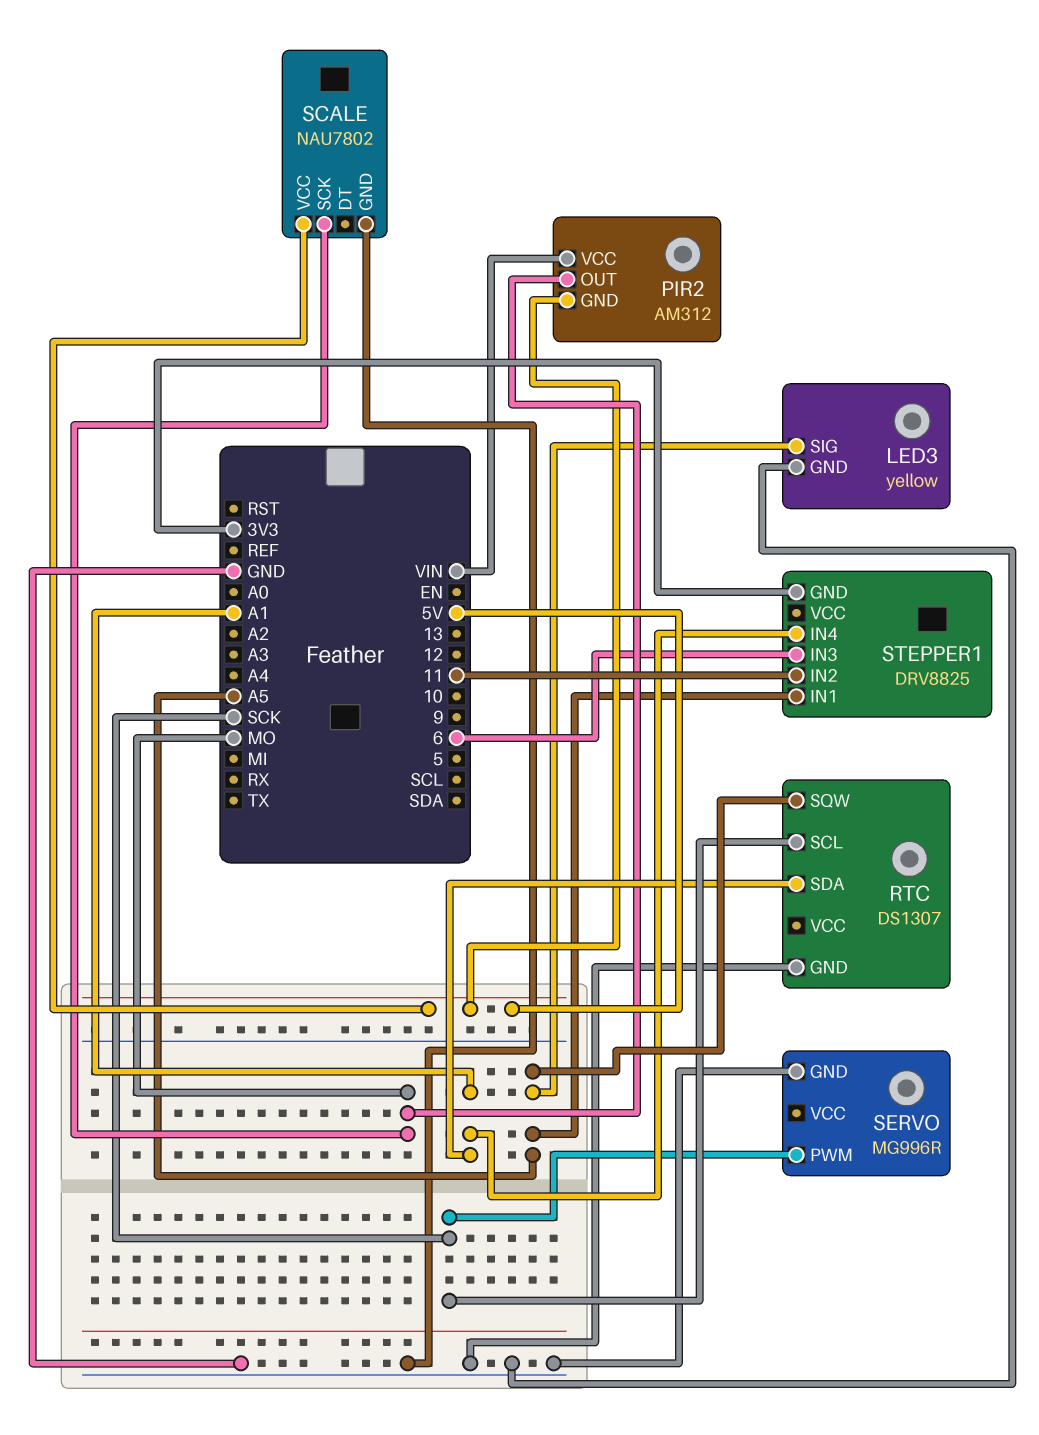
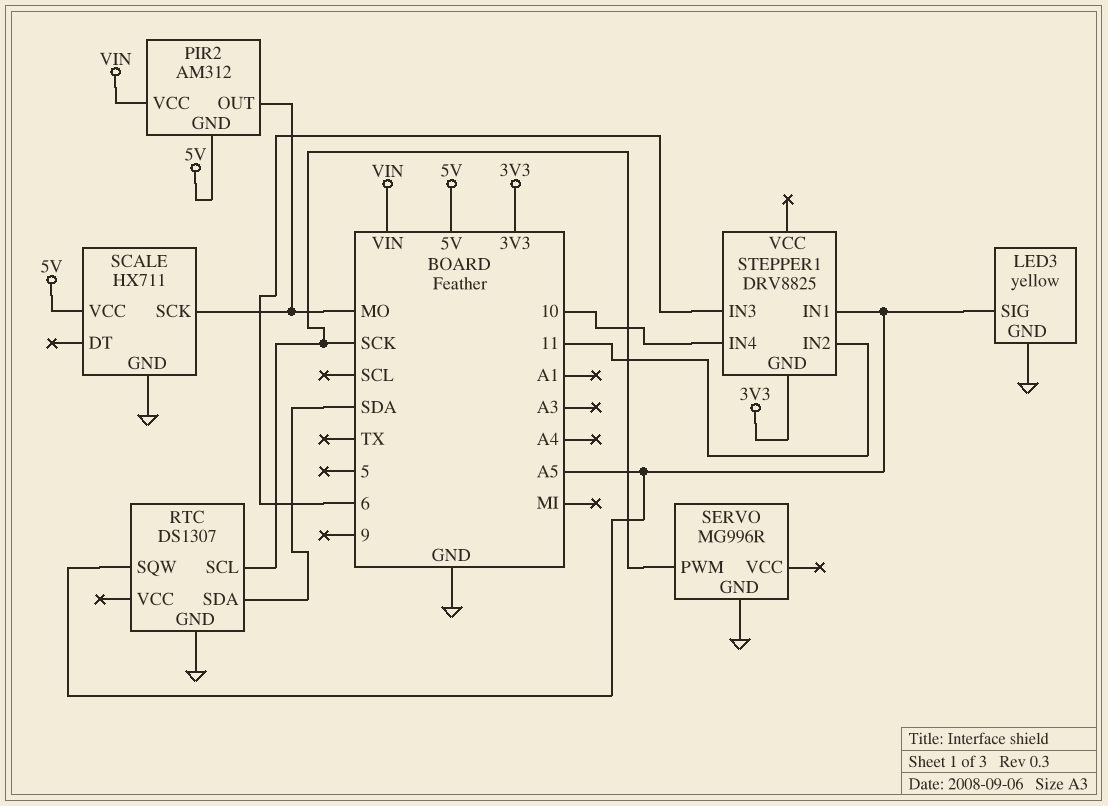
RTC pin SDA: A1 -> SDA
SCALE: NAU7802 -> HX711
STEPPER1 pin IN4: A1 -> 10

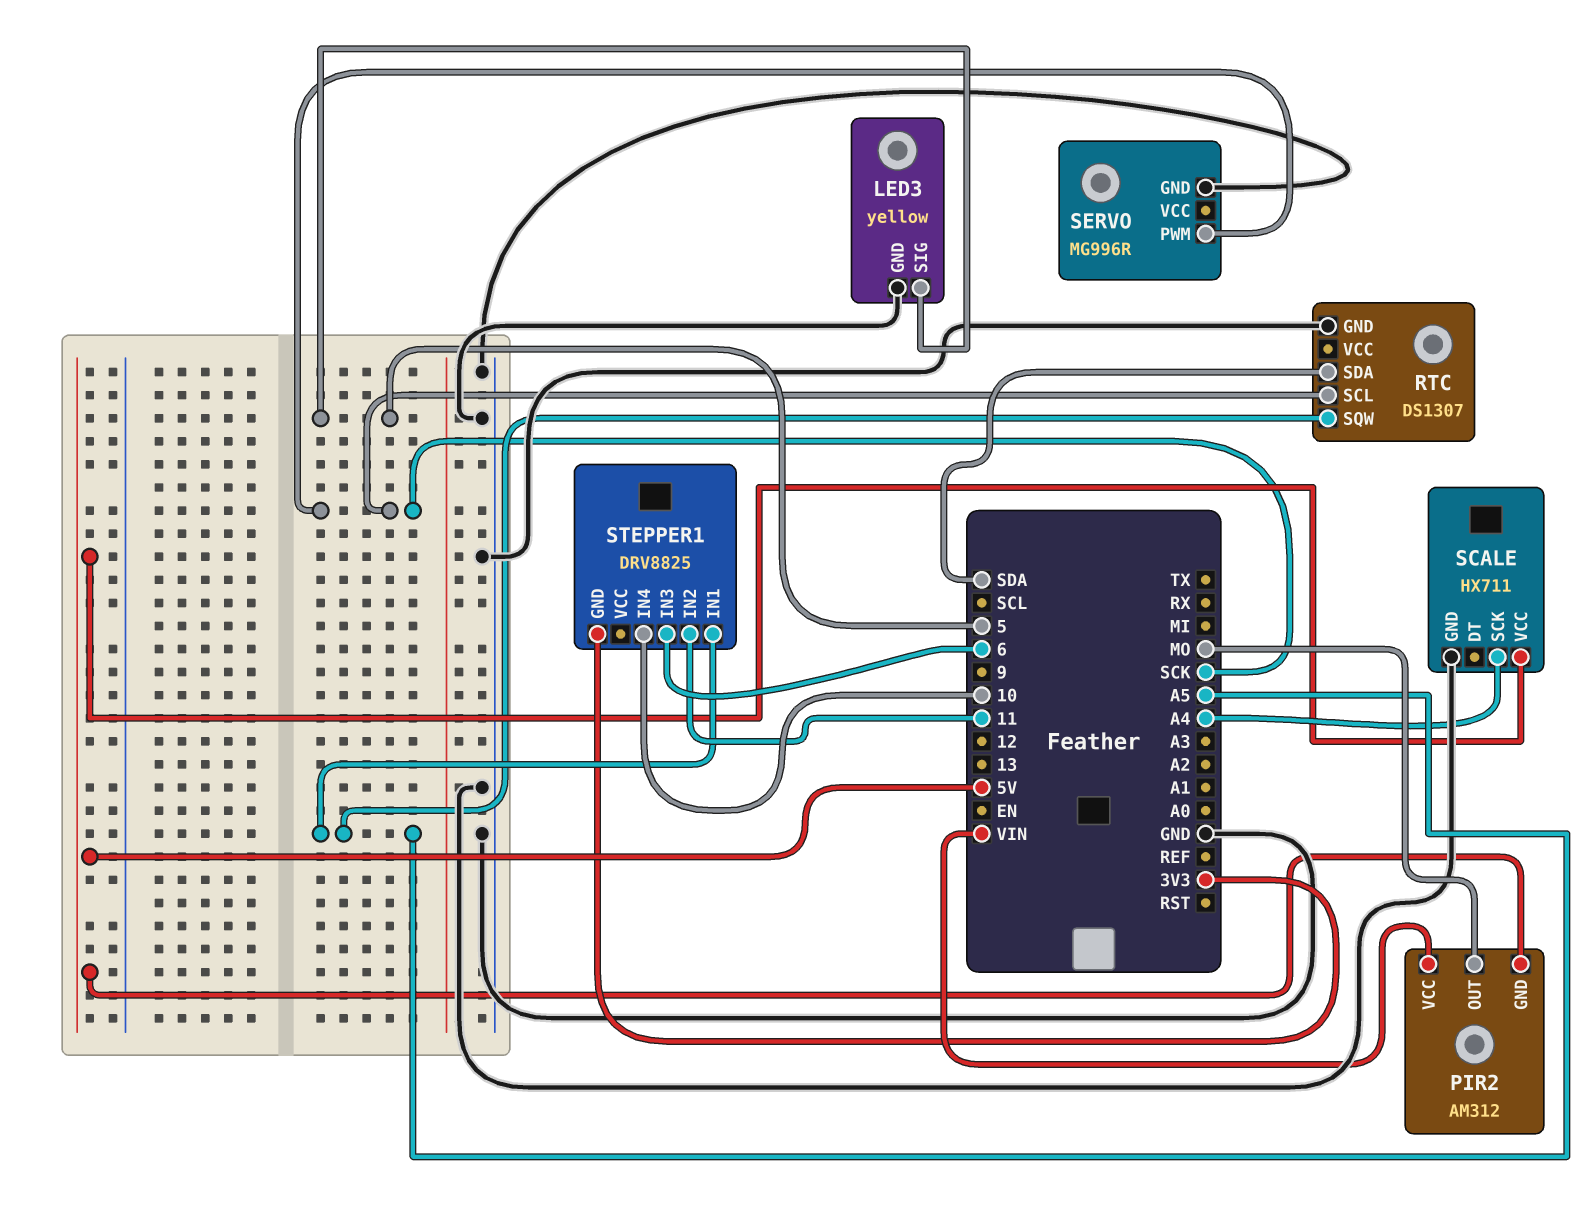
LED3 pin SIG: A5 -> 5
SCALE pin SCK: MO -> A4

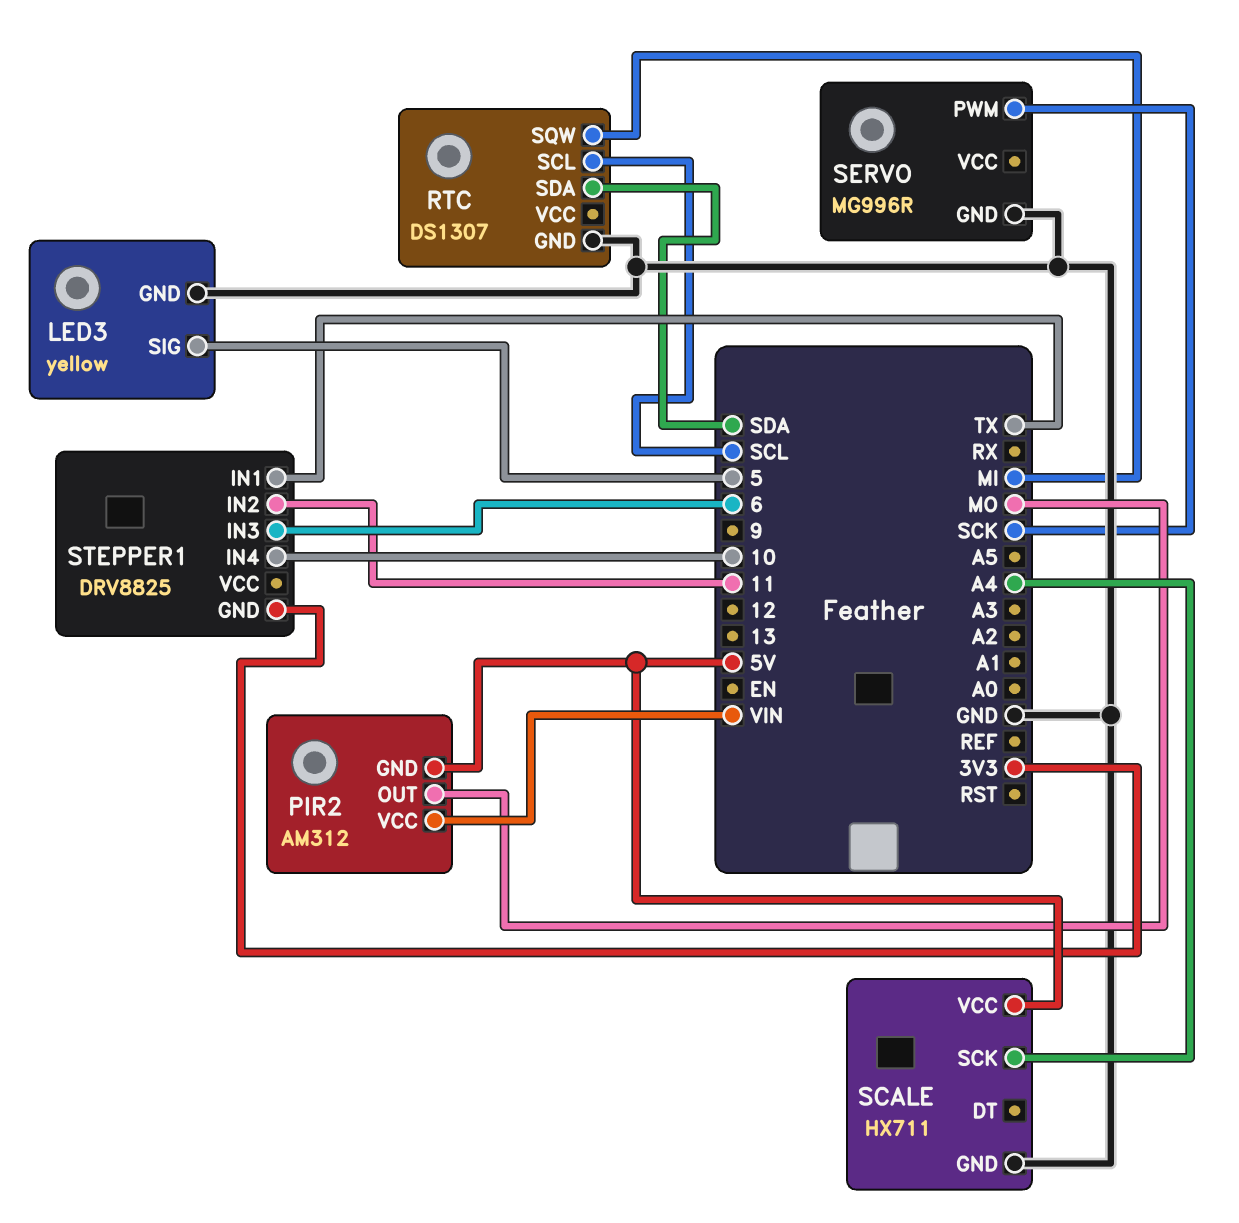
RTC pin SCL: SCK -> SCL
RTC pin SQW: A5 -> MI
STEPPER1 pin IN1: A5 -> TX

